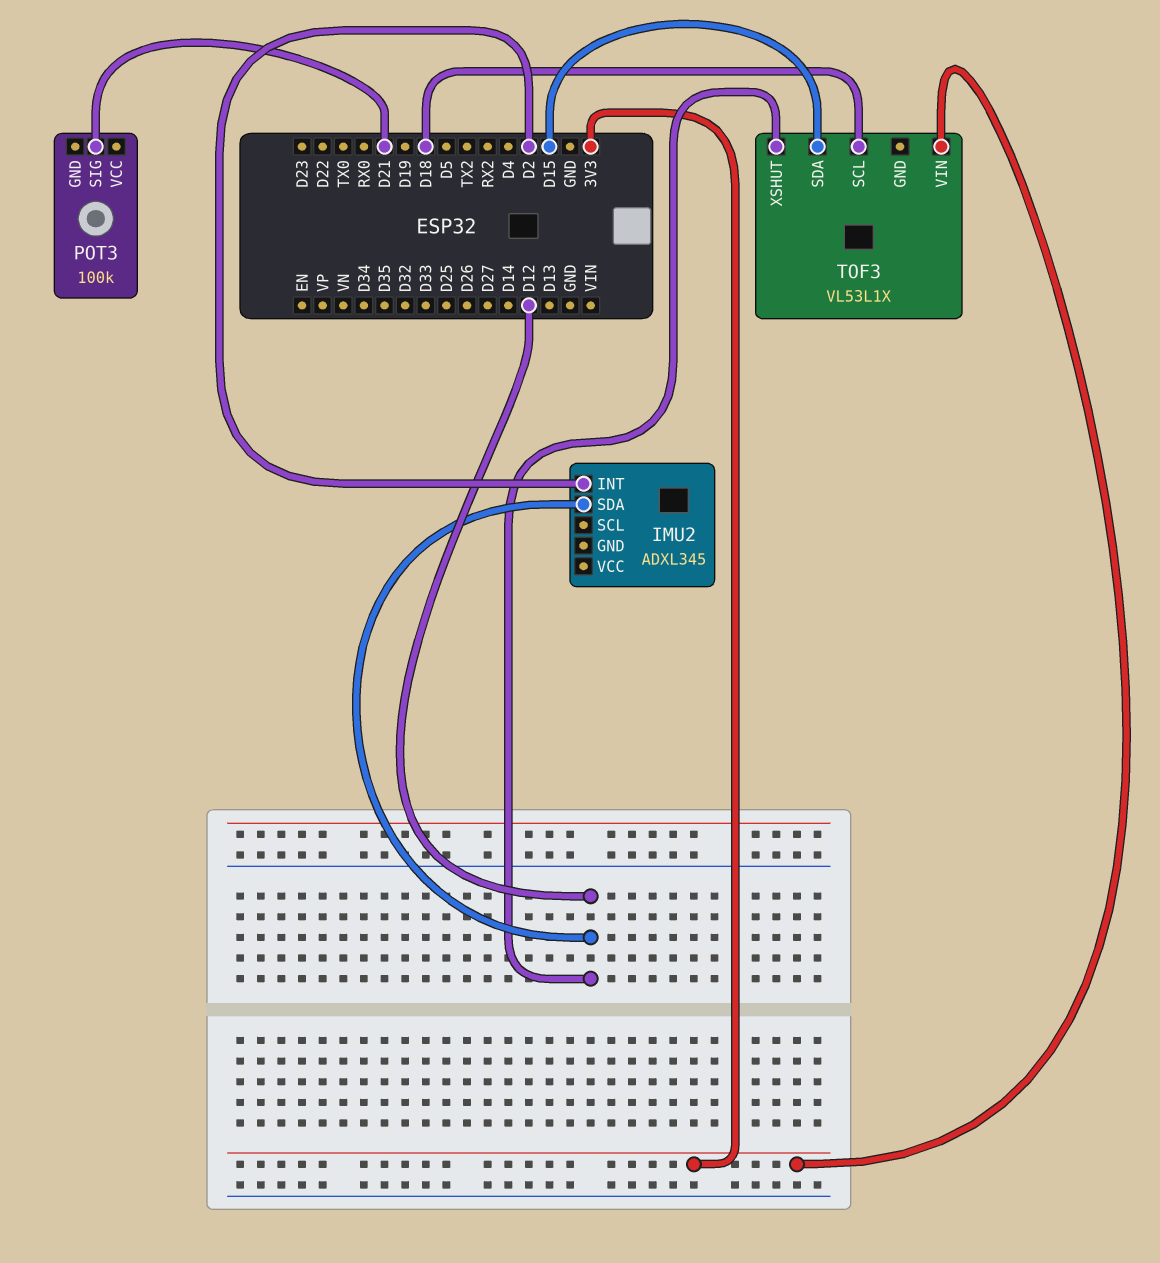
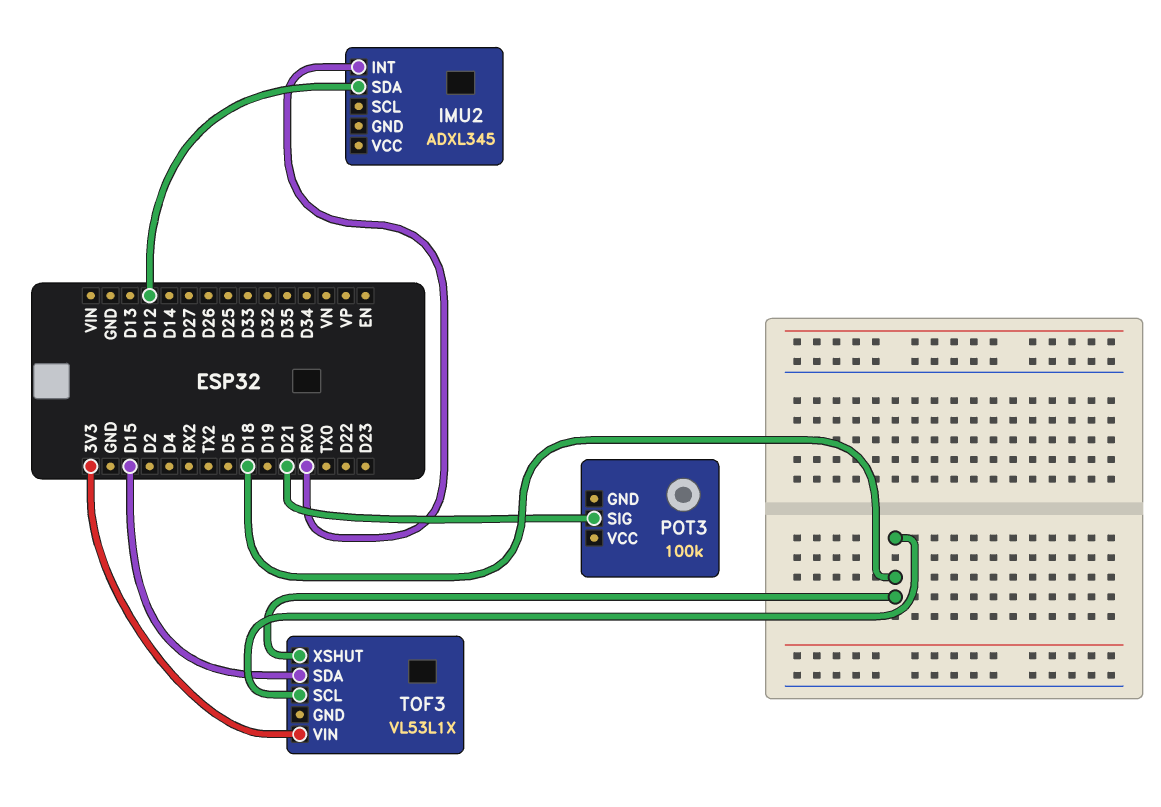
IMU2 pin INT: D2 -> RX0
TOF3 pin XSHUT: D12 -> D18

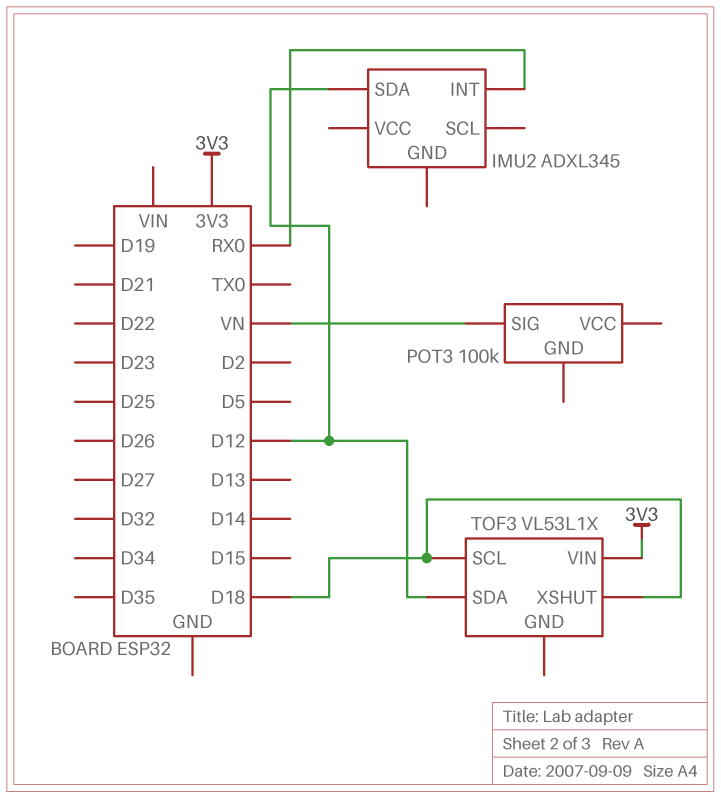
POT3 pin SIG: D21 -> VN
TOF3 pin SDA: D15 -> D12

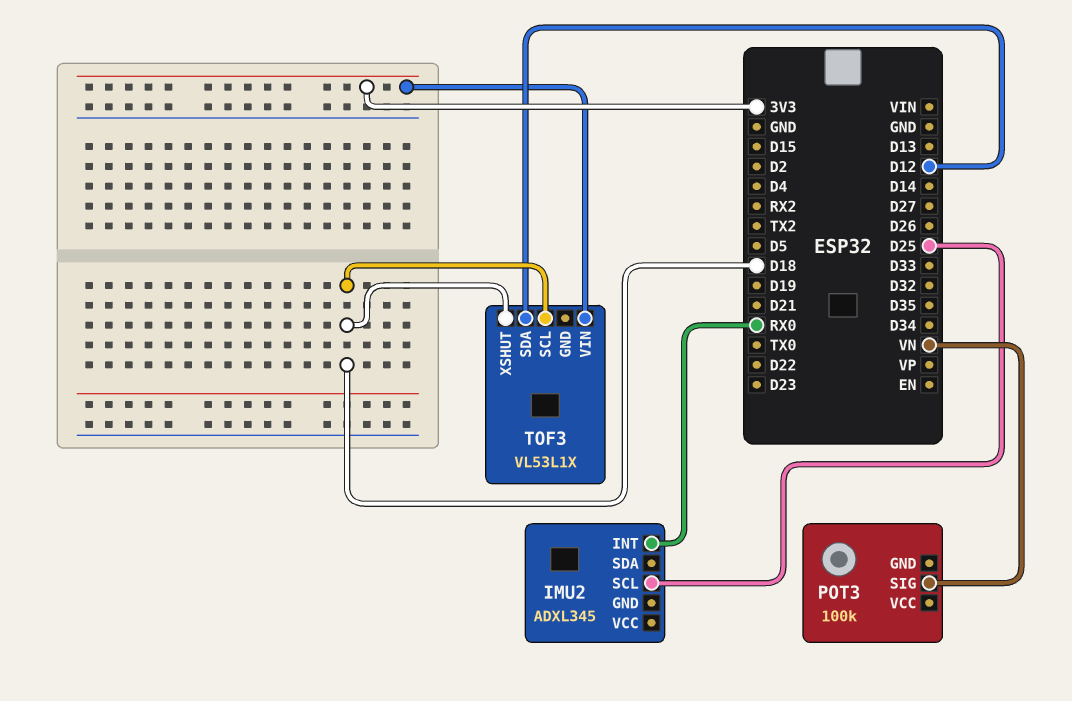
IMU2 pin SCL: none -> D25
IMU2 pin SDA: D12 -> none

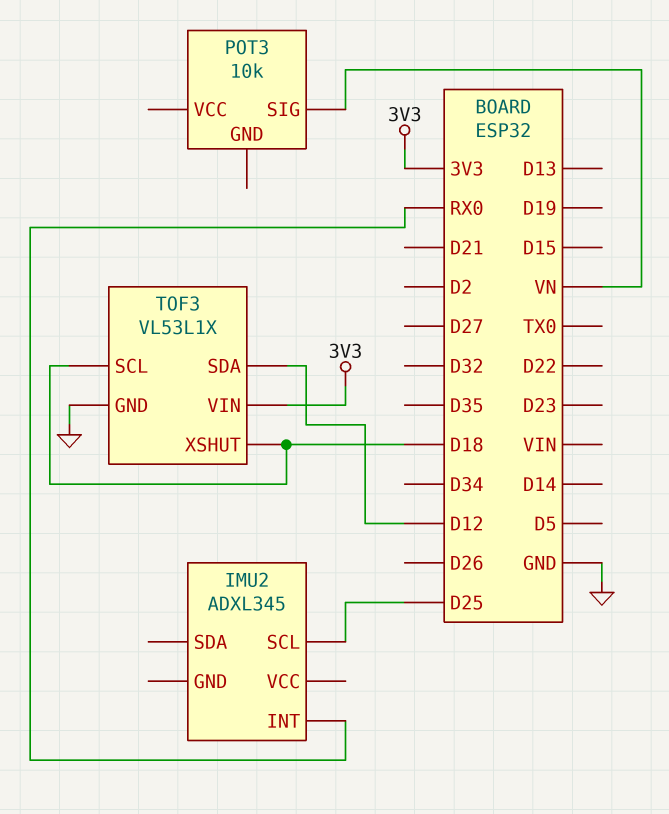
POT3: 100k -> 10k
TOF3 pin GND: none -> GND

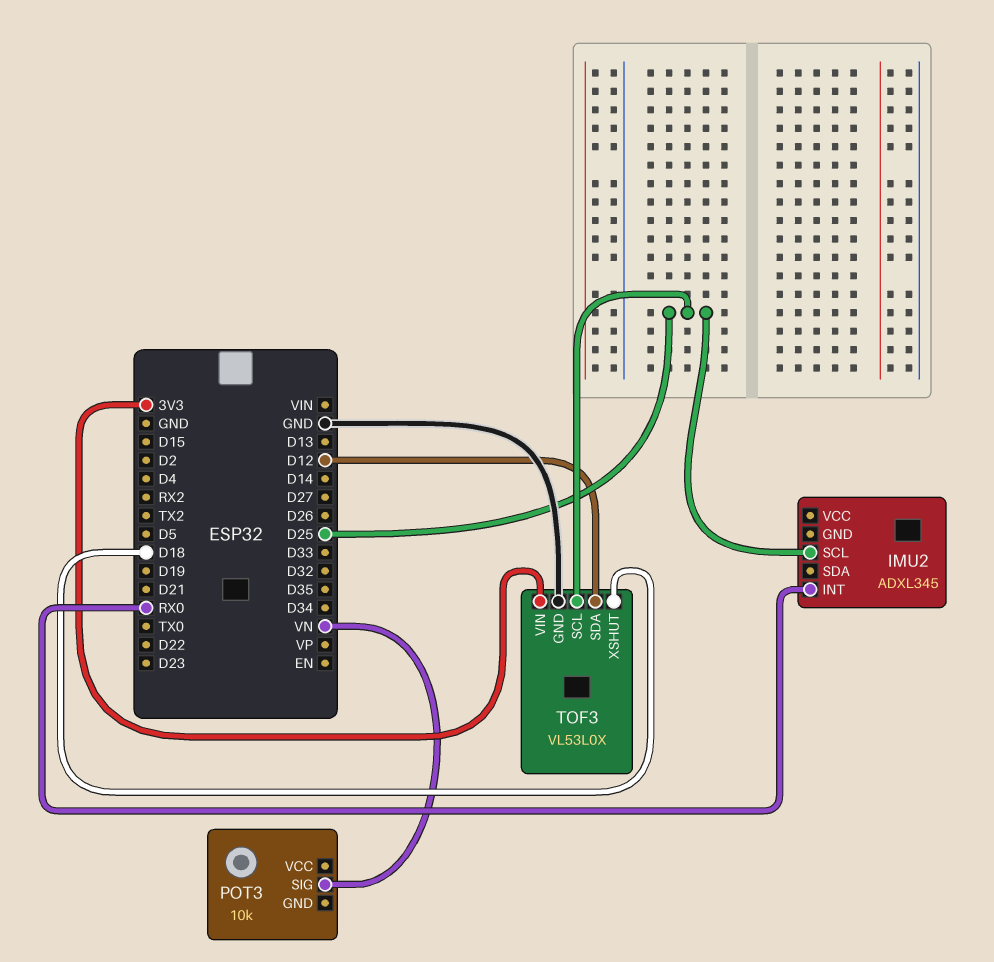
TOF3: VL53L1X -> VL53L0X
TOF3 pin SCL: D18 -> D25

